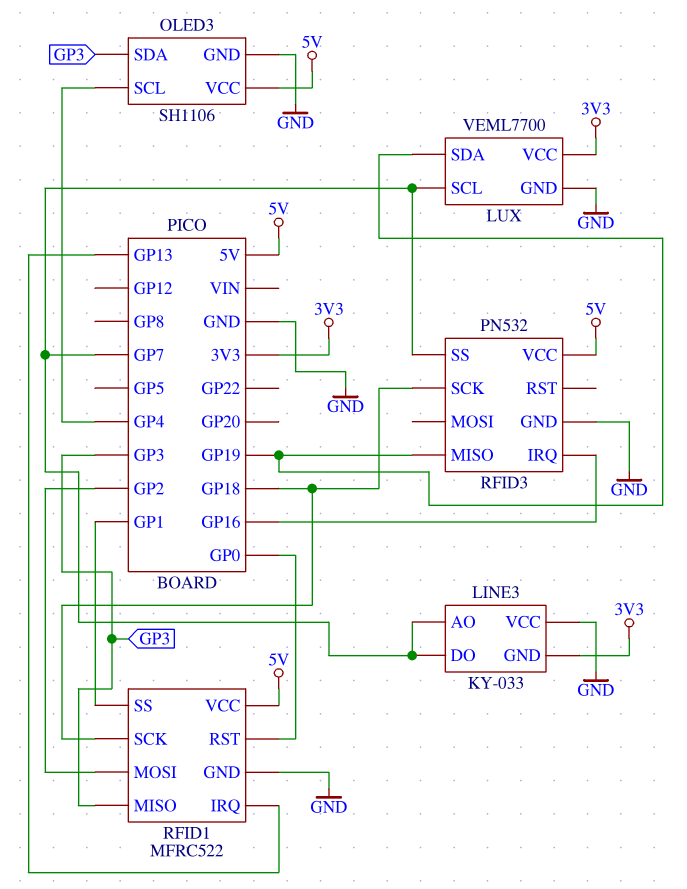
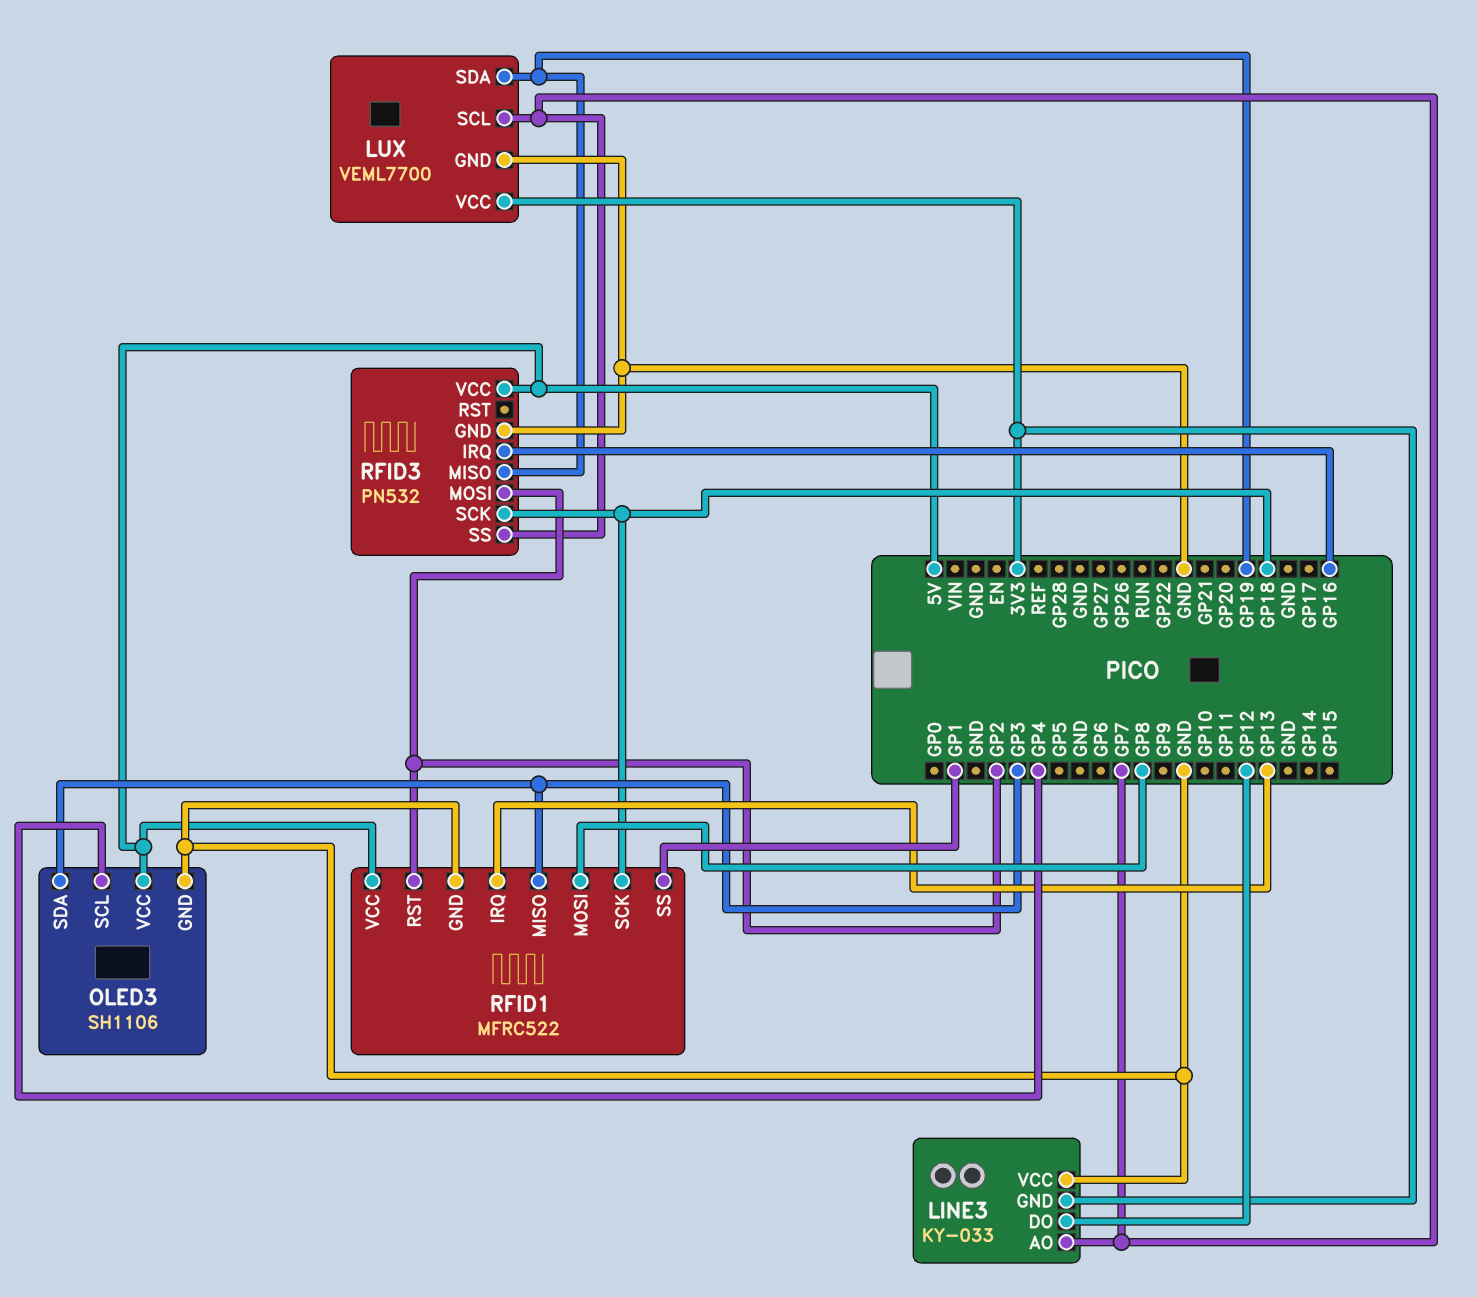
LINE3 pin DO: GP7 -> GP12
RFID1 pin MOSI: GP2 -> GP8
RFID1 pin RST: GP0 -> GP2
RFID3 pin MOSI: none -> GP2

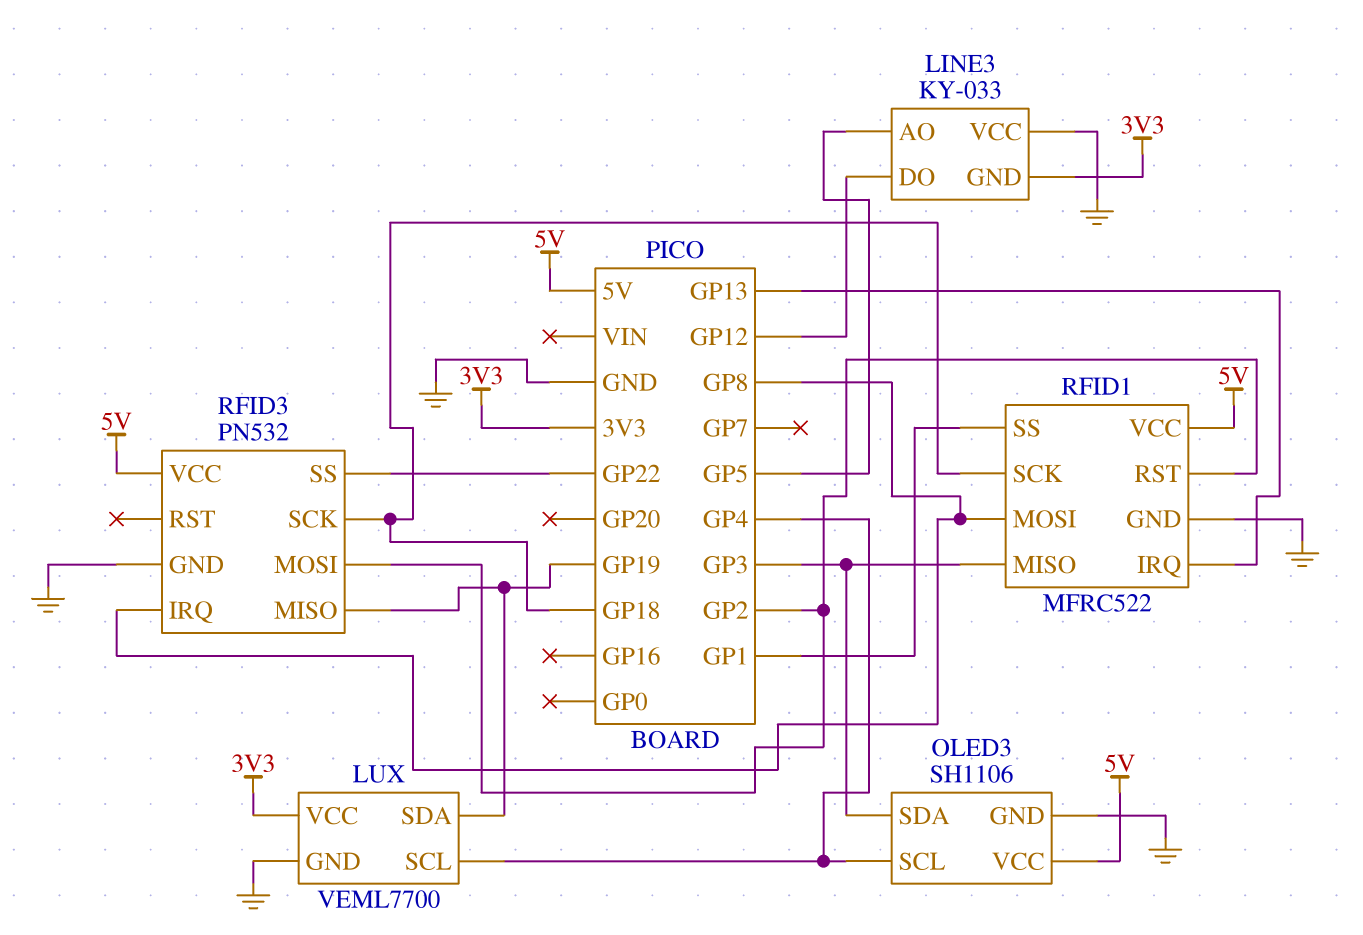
LINE3 pin AO: GP7 -> GP5
LUX pin SCL: GP7 -> GP4
RFID3 pin IRQ: GP16 -> GP8
RFID3 pin SS: GP7 -> GP22

